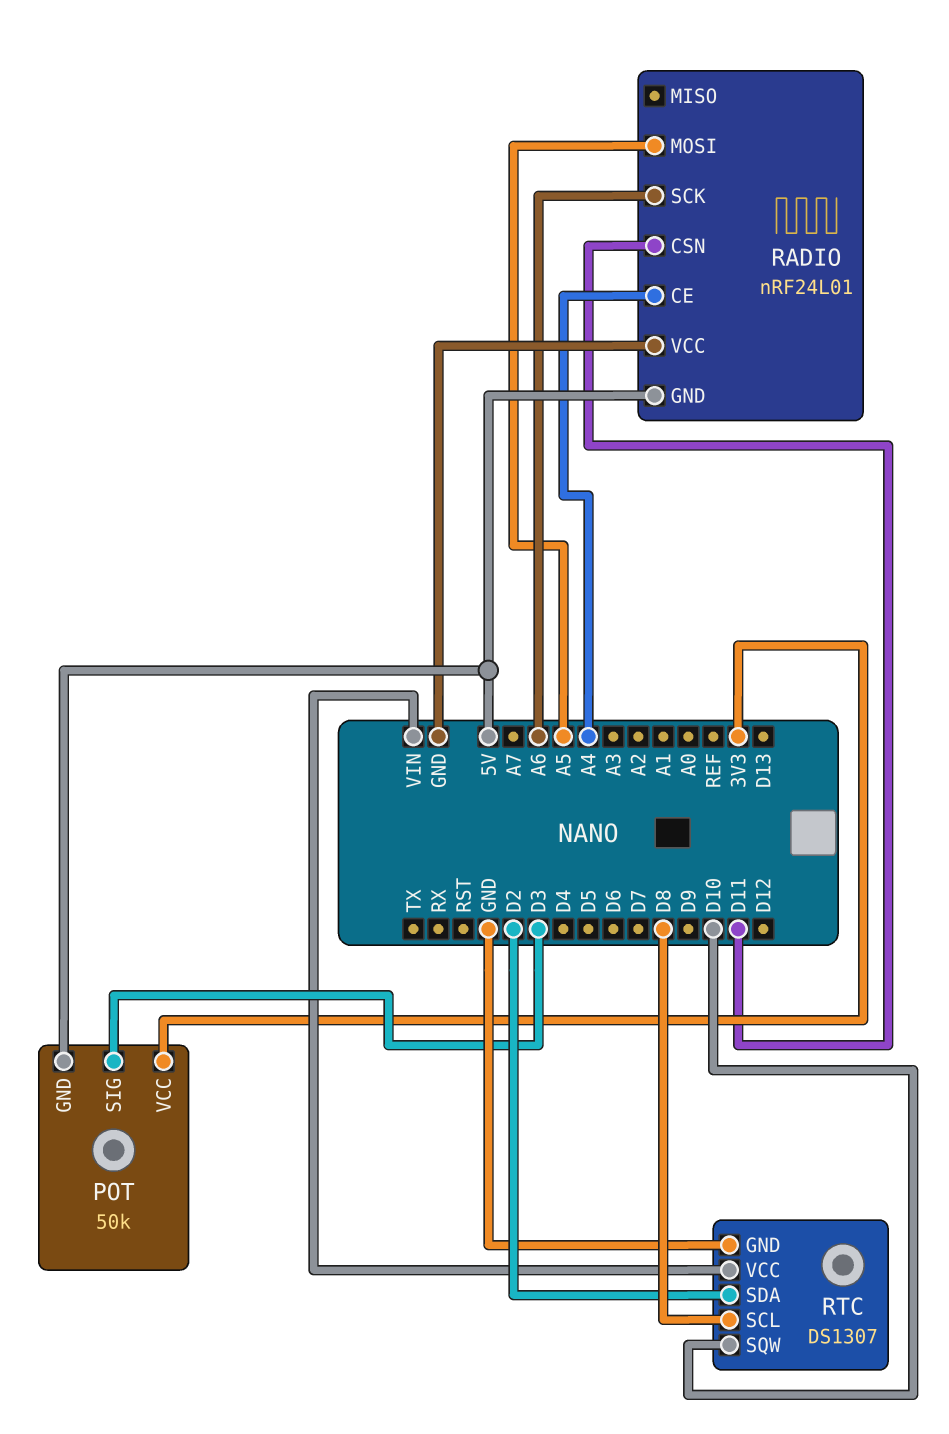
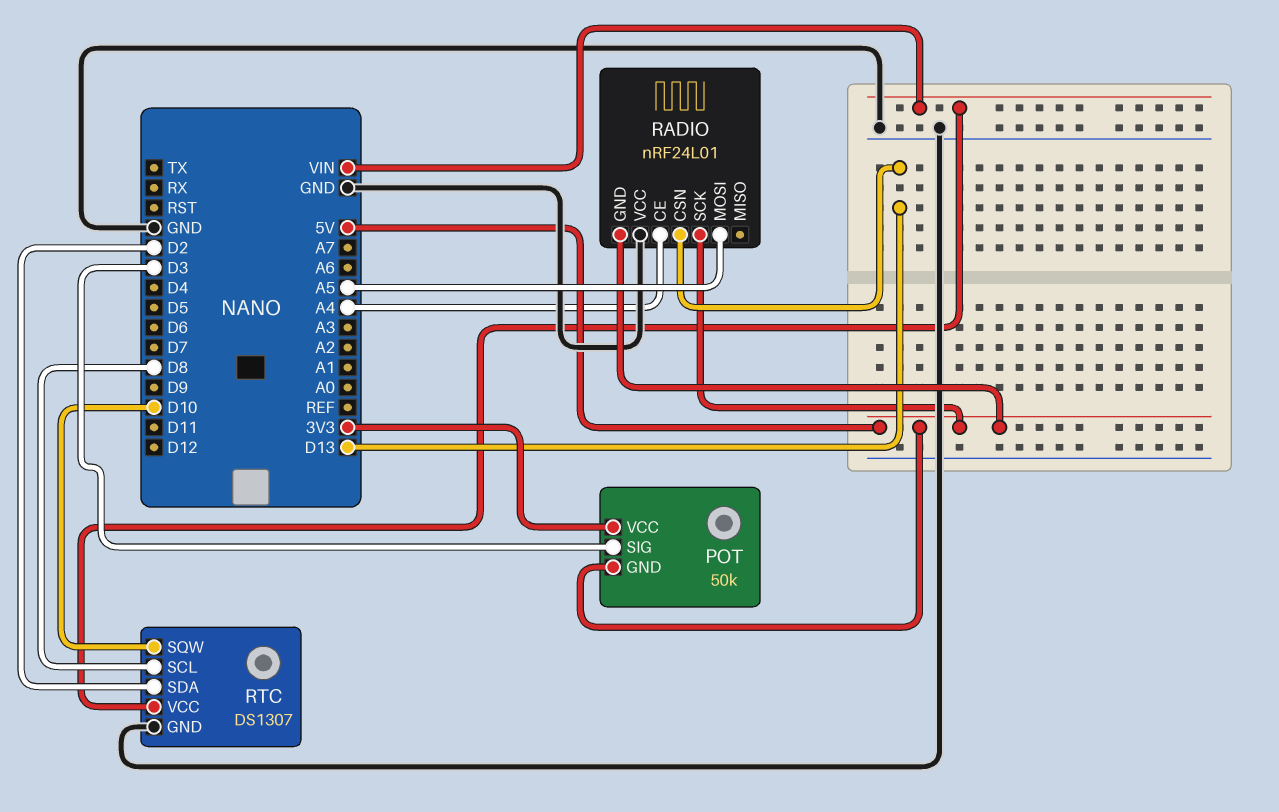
RADIO pin CSN: D11 -> D13
RADIO pin SCK: A6 -> 5V

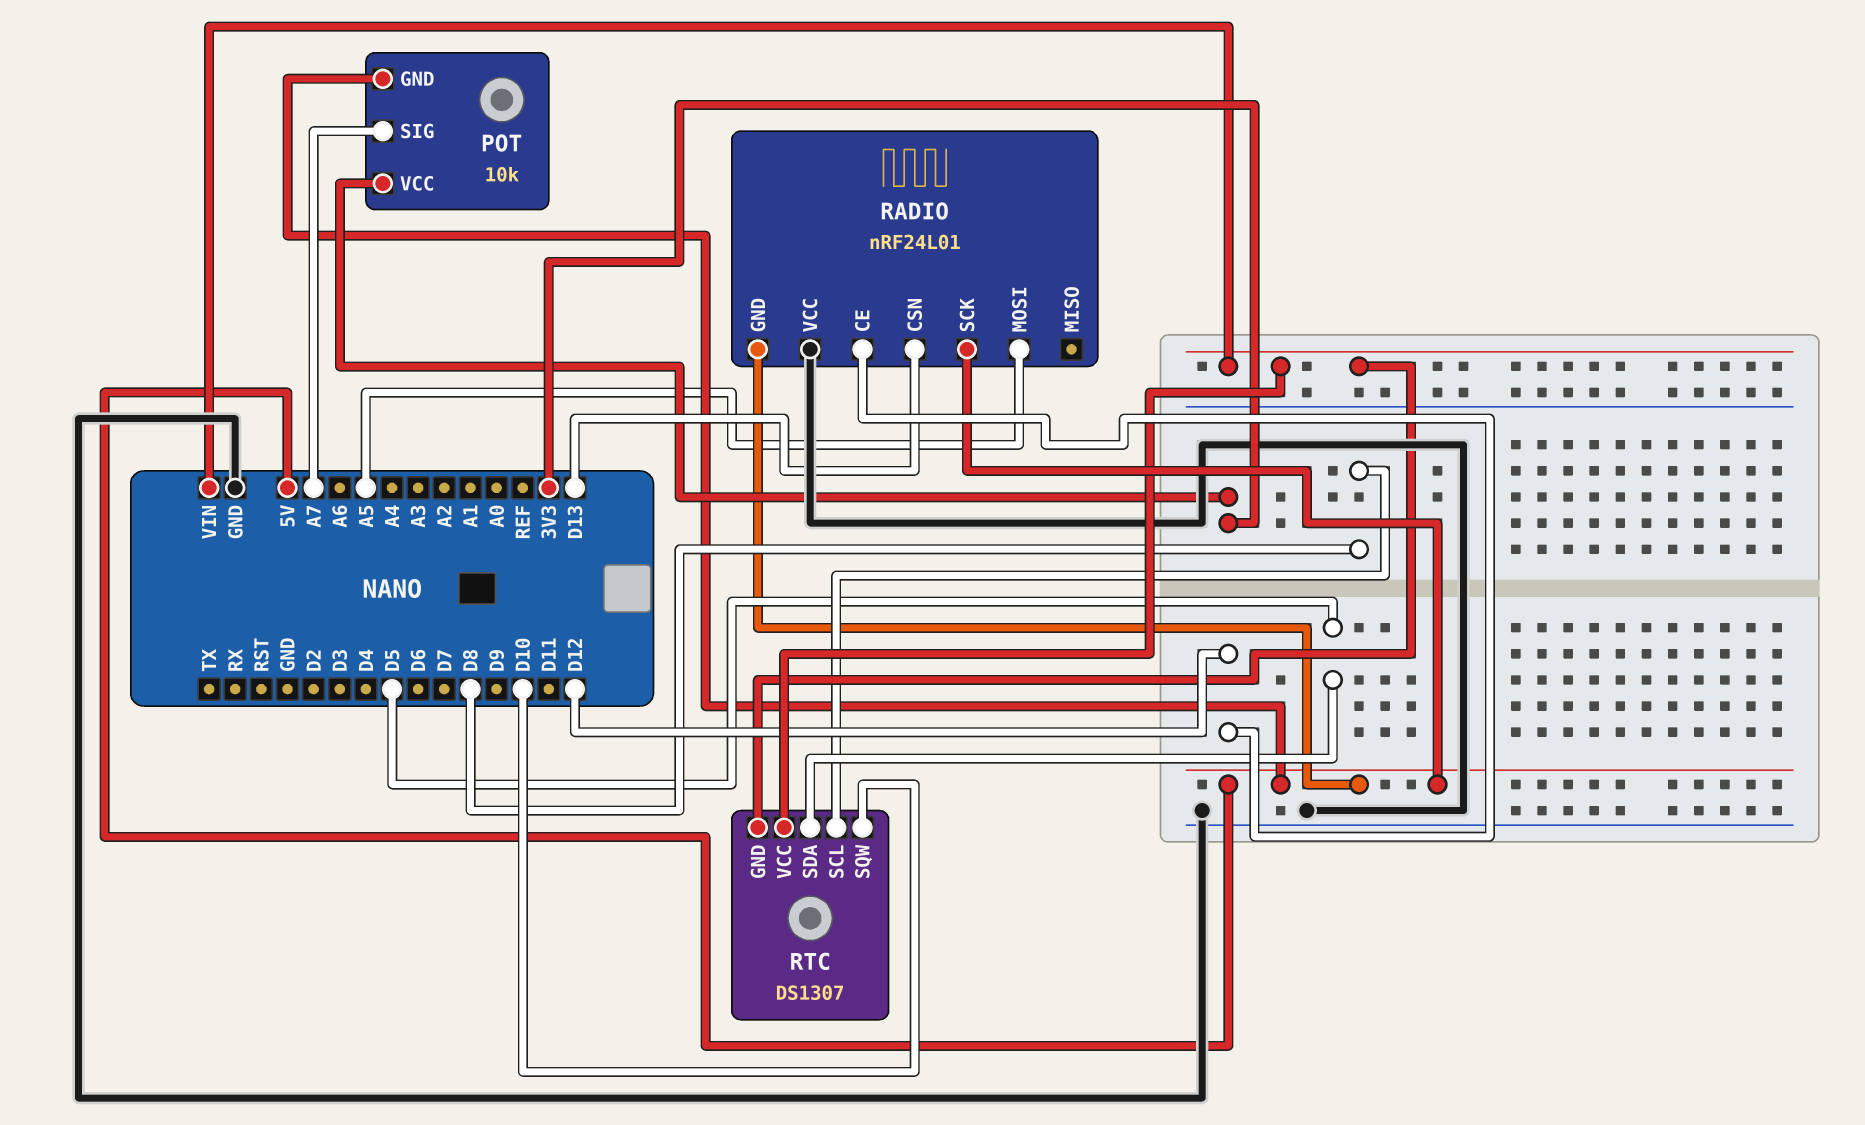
POT: 50k -> 10k
POT pin SIG: D3 -> A7
RADIO pin CE: A4 -> D12
RTC pin GND: GND -> VIN
RTC pin SDA: D2 -> D5

